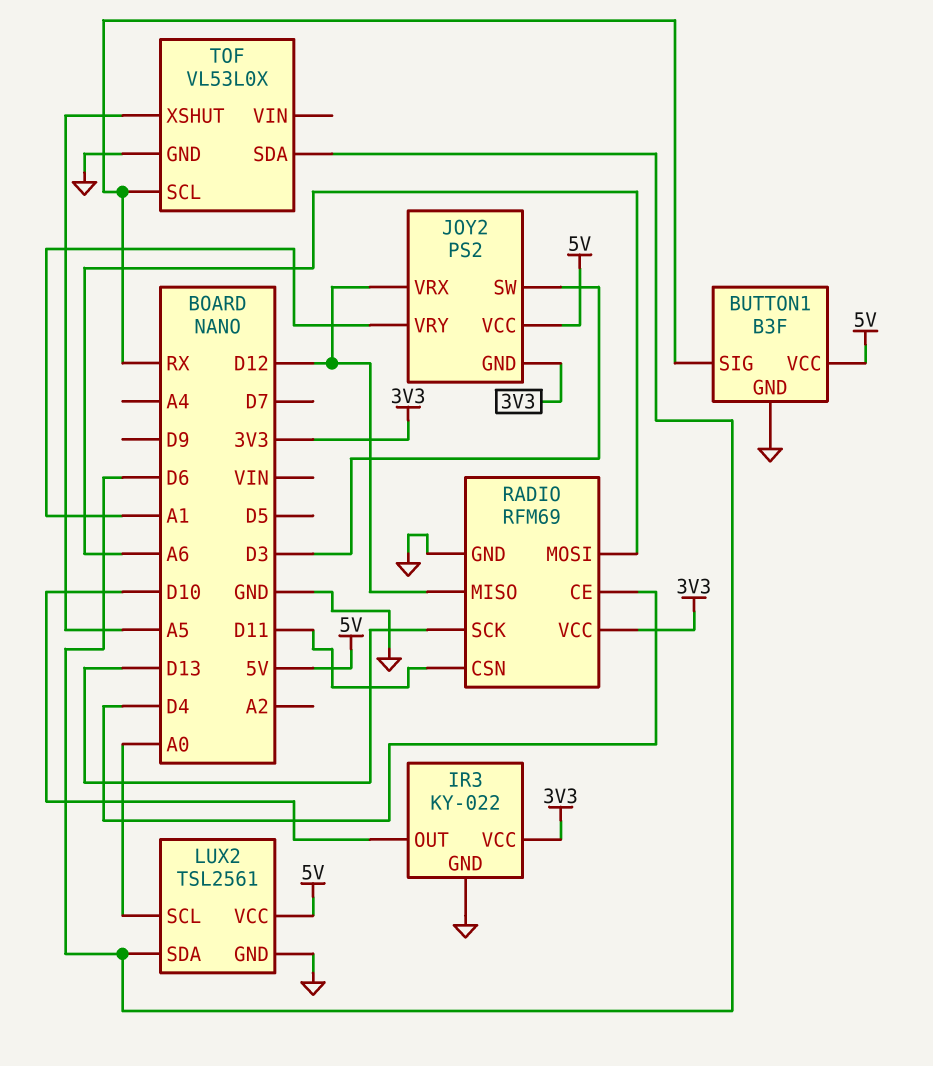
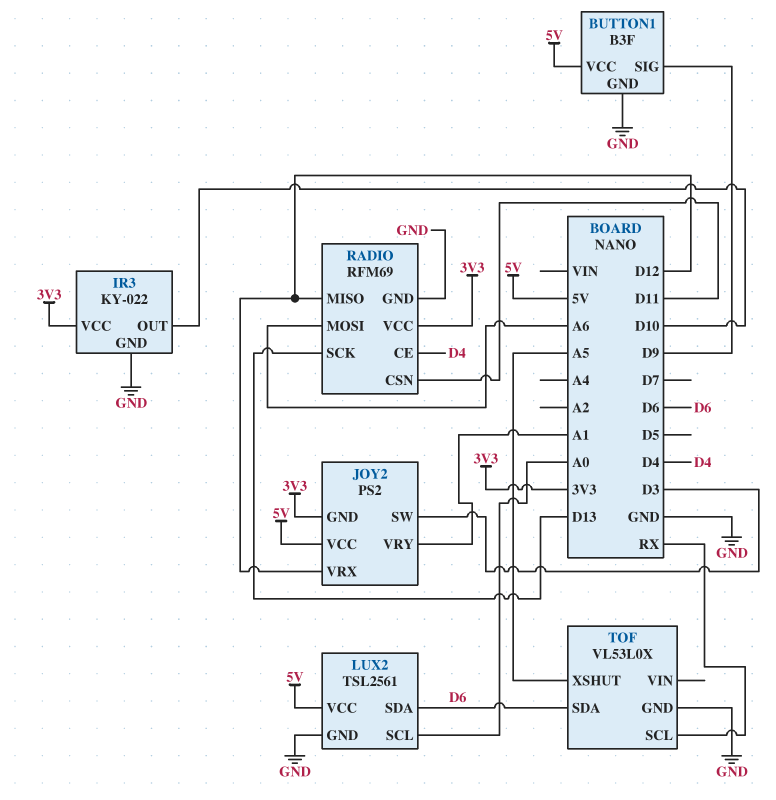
BUTTON1 pin SIG: RX -> D9

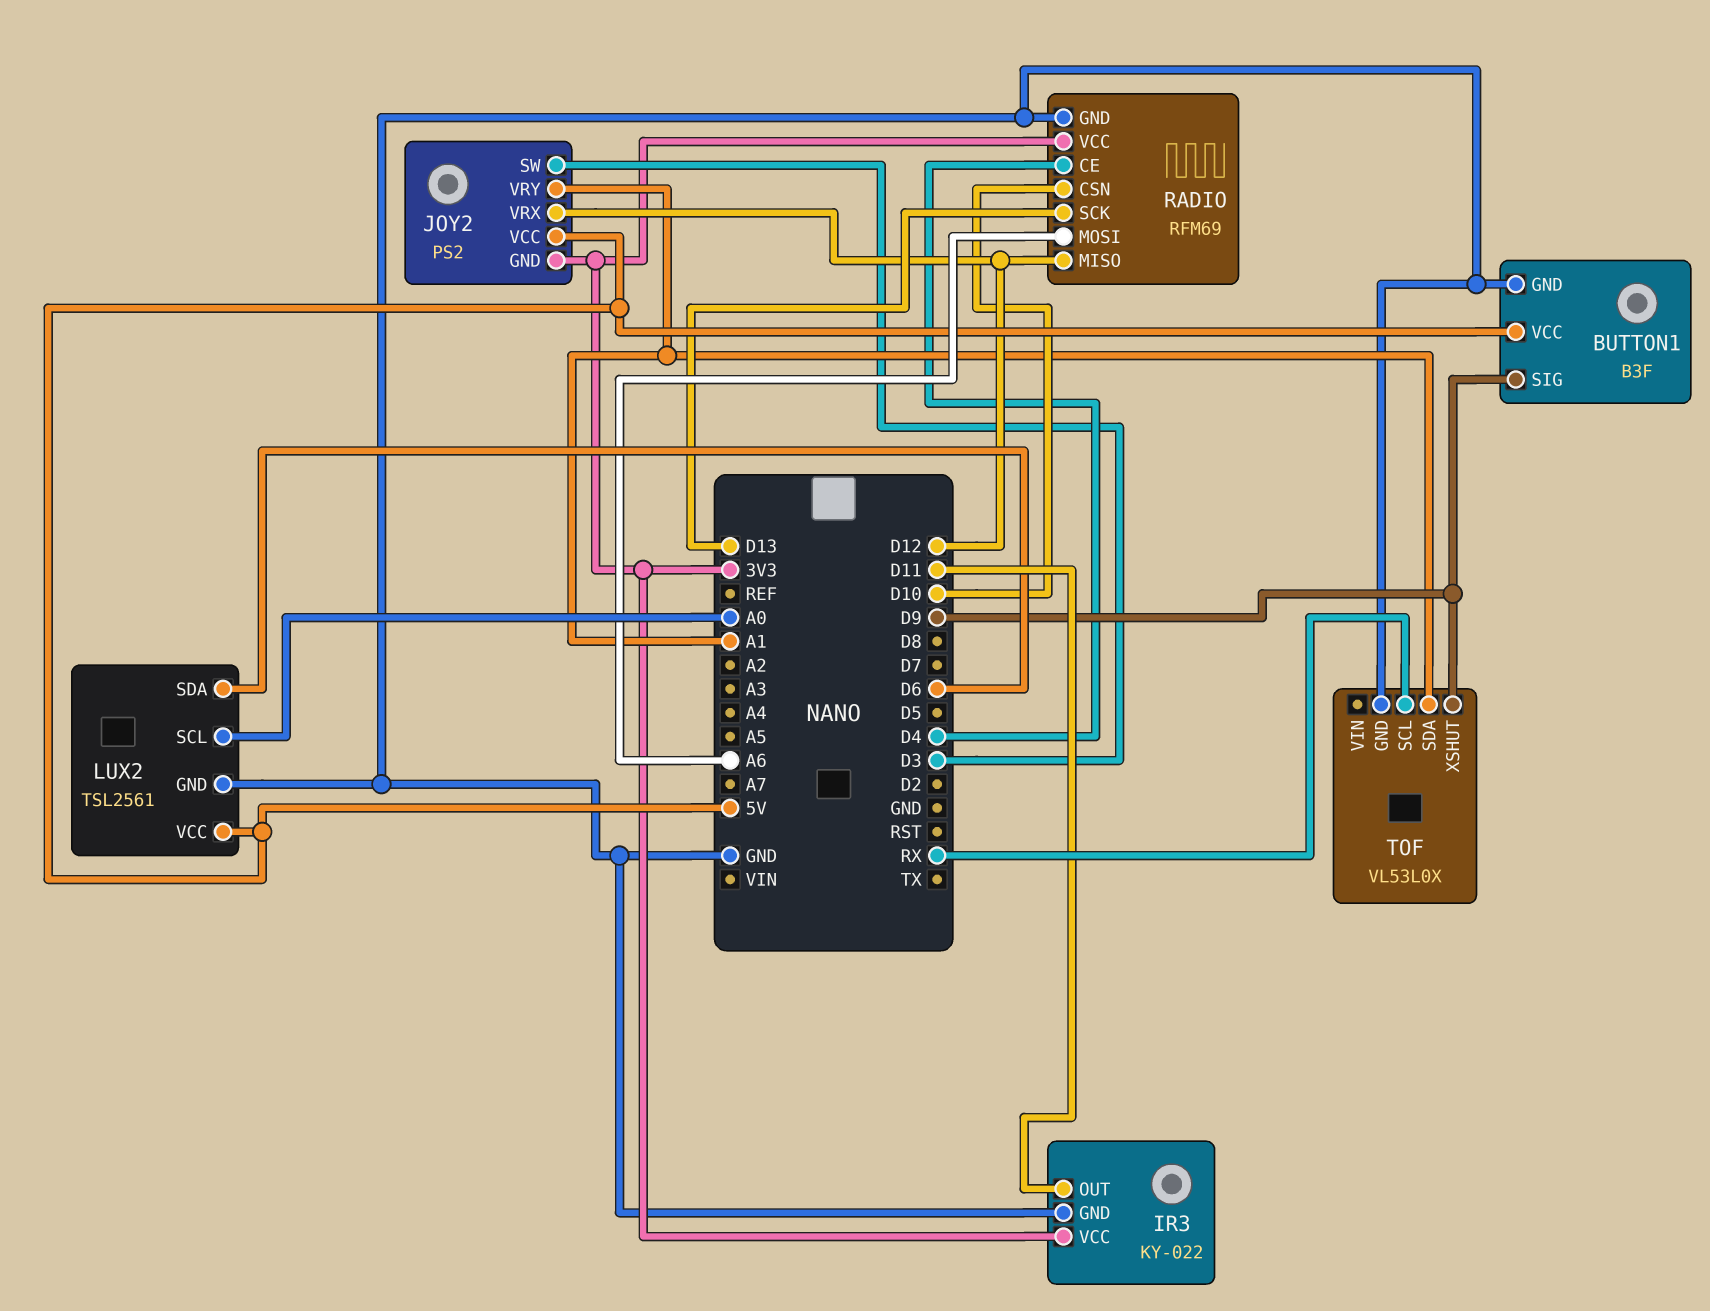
IR3 pin OUT: D10 -> D11
RADIO pin CSN: D11 -> D10
TOF pin SDA: D6 -> A1
TOF pin XSHUT: A5 -> D9

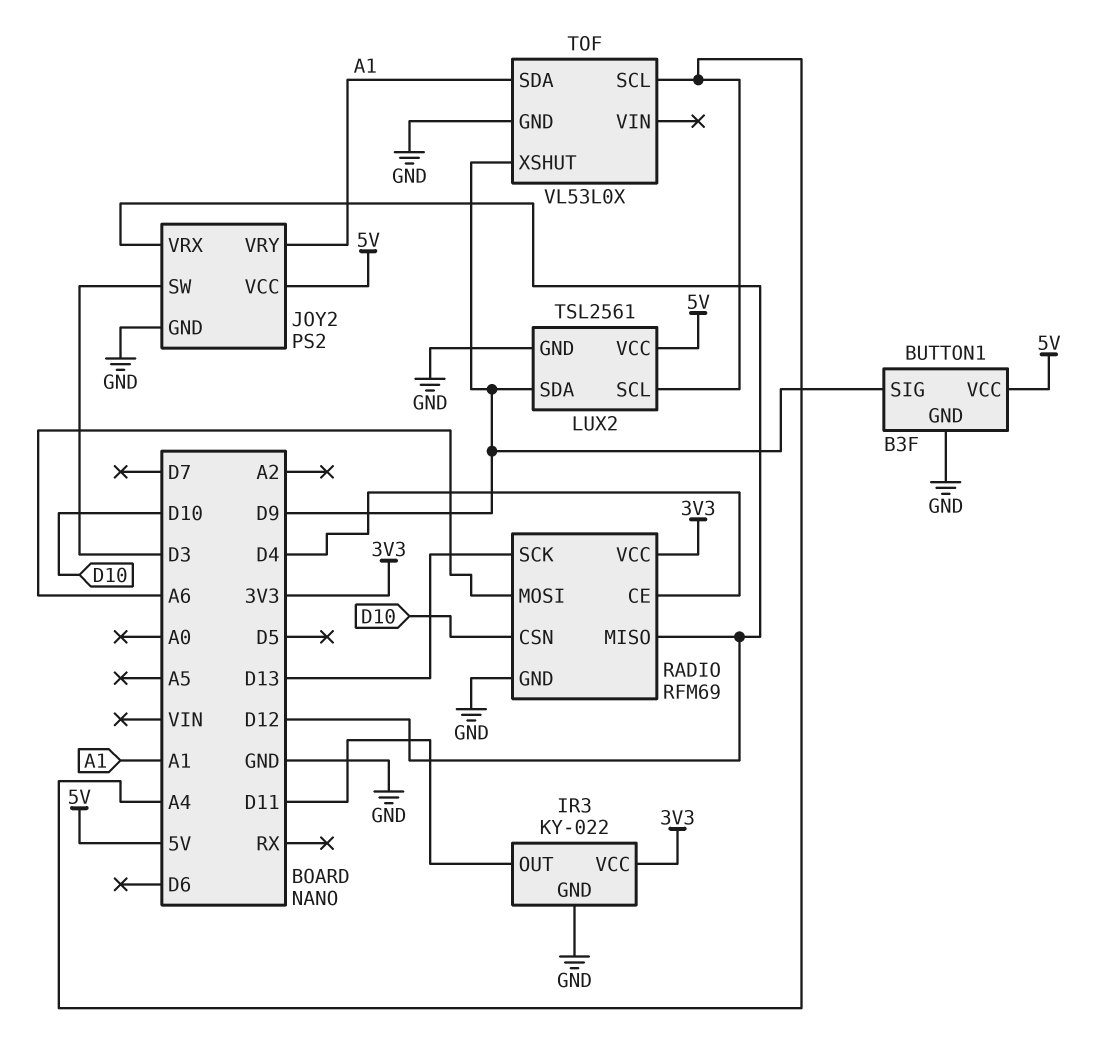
JOY2 pin GND: 3V3 -> GND
LUX2 pin SCL: A0 -> A4
LUX2 pin SDA: D6 -> D9
TOF pin SCL: RX -> A4

